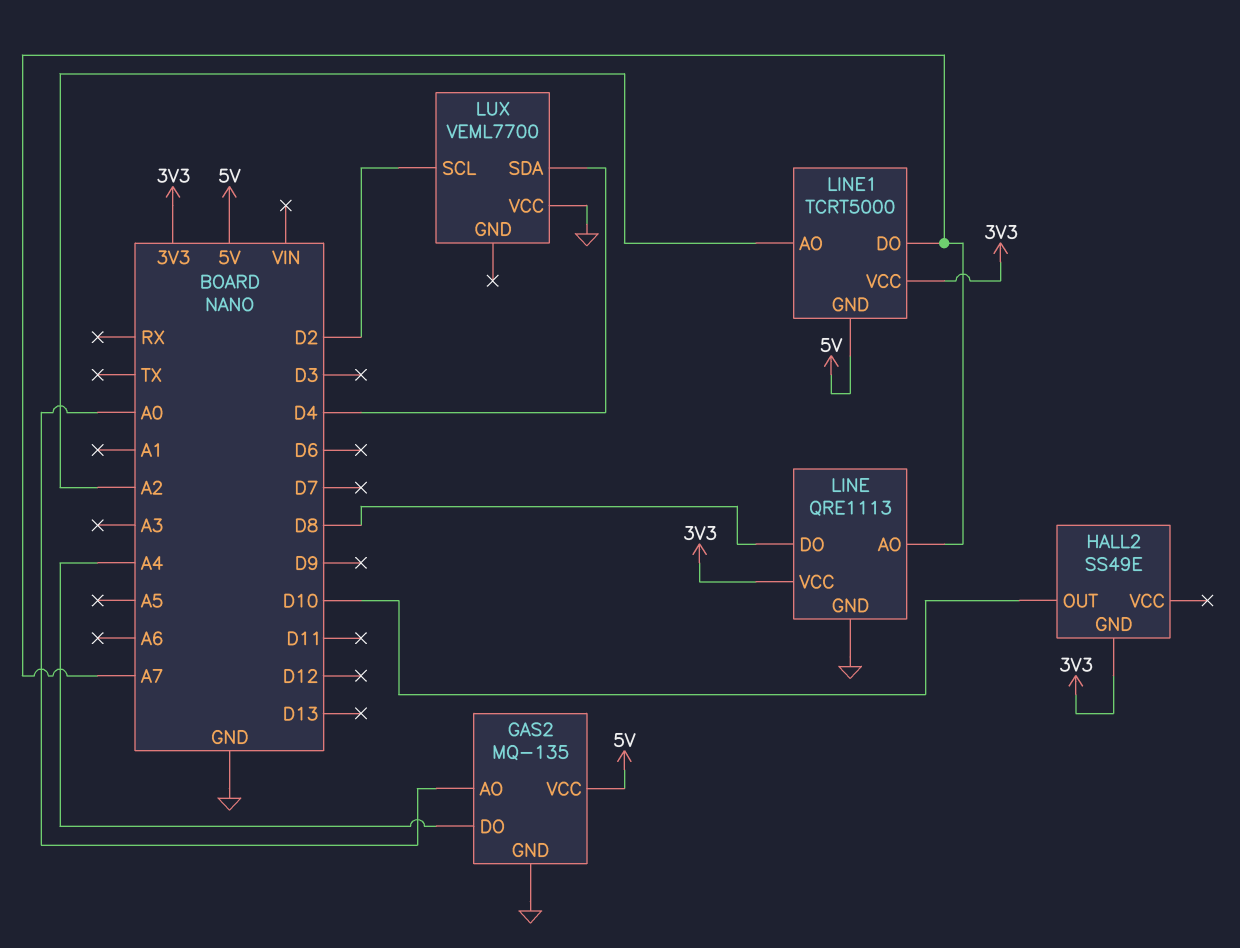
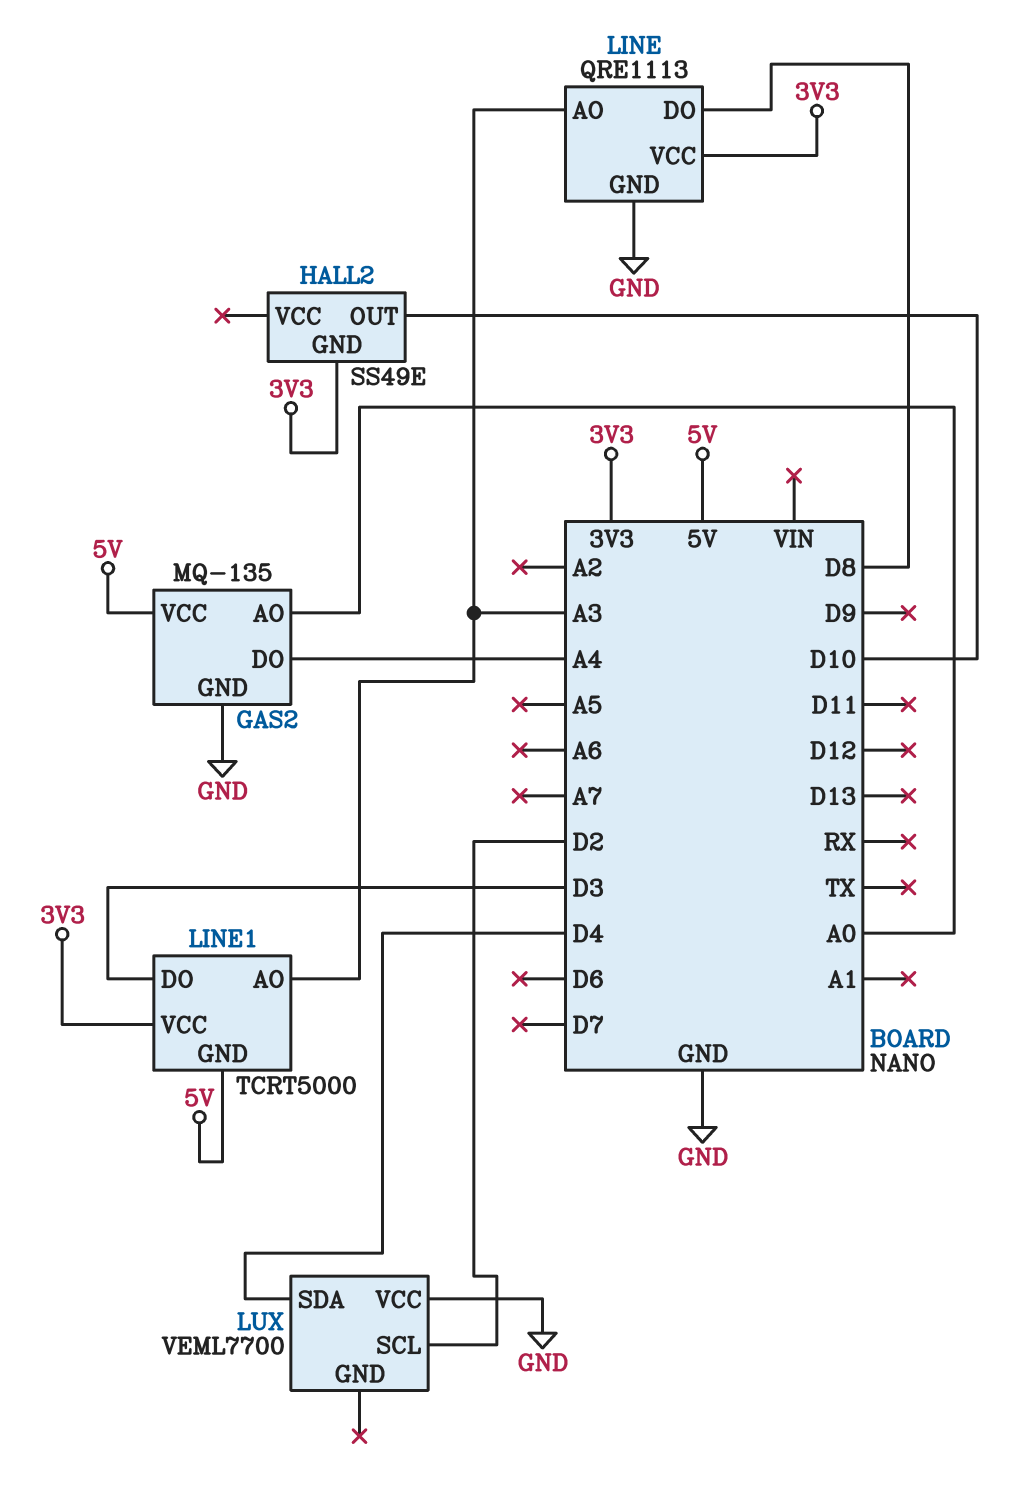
LINE pin AO: A7 -> A3
LINE1 pin AO: A2 -> A3
LINE1 pin DO: A7 -> D3

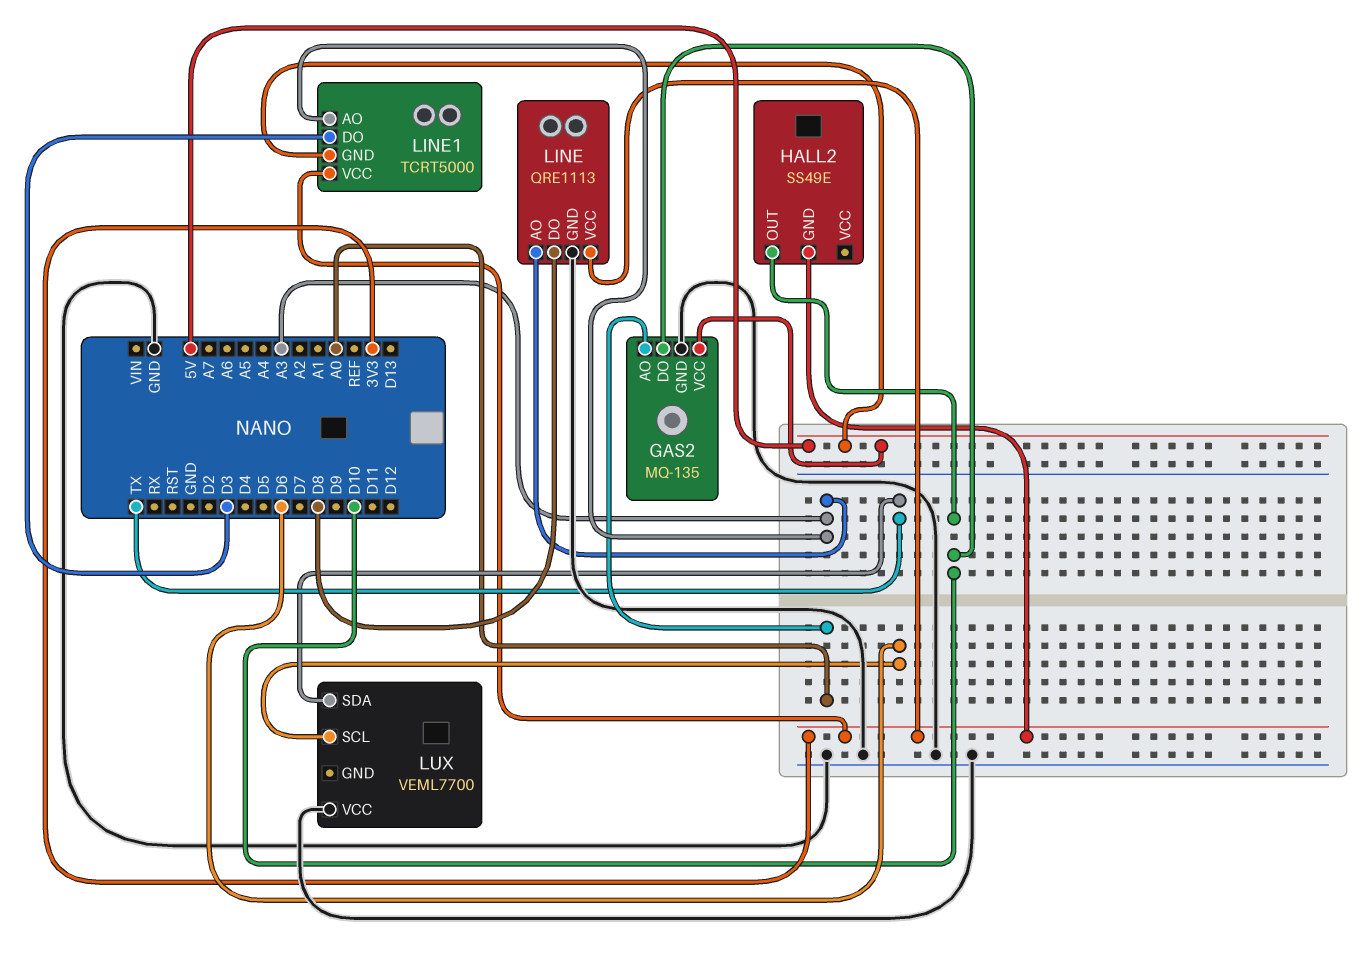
GAS2 pin DO: A4 -> D10
LUX pin SCL: D2 -> D6
LUX pin SDA: D4 -> TX

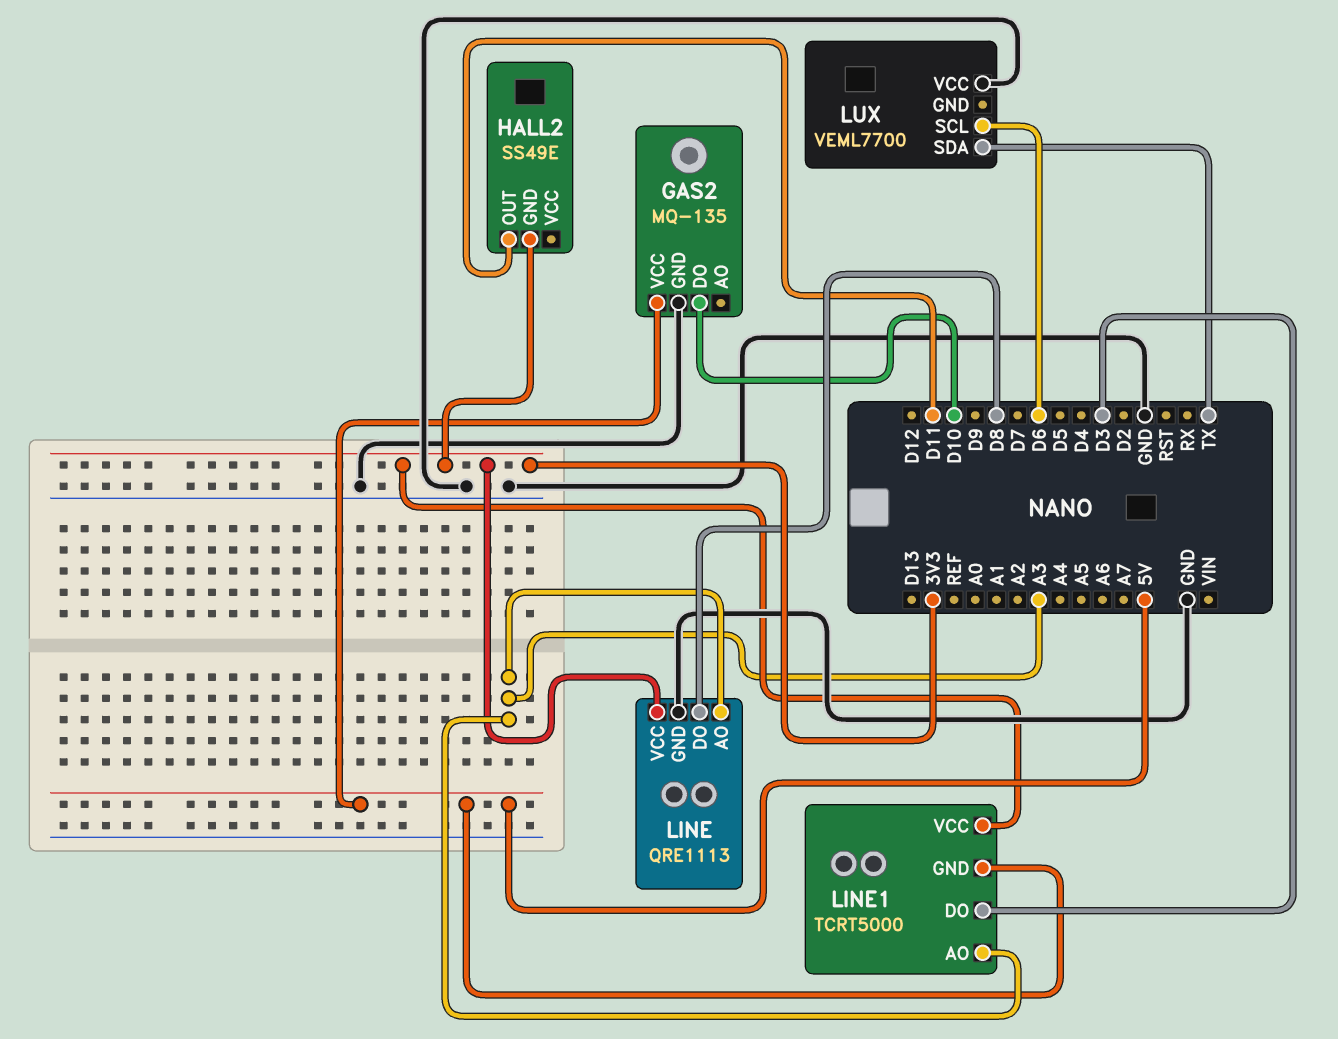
GAS2 pin AO: A0 -> none
HALL2 pin OUT: D10 -> D11

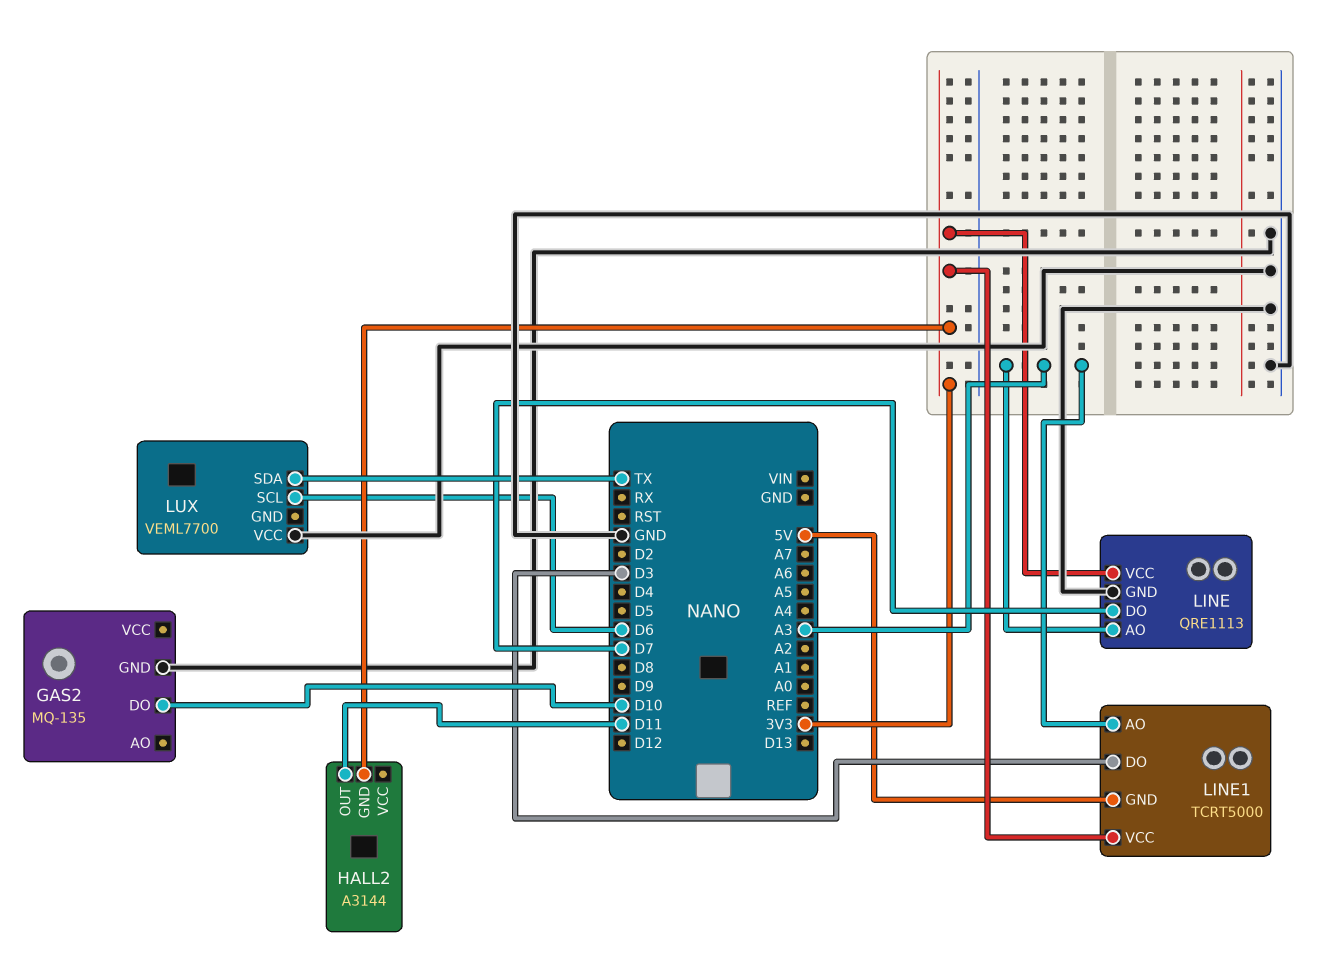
GAS2 pin VCC: 5V -> none
HALL2: SS49E -> A3144
LINE pin DO: D8 -> D7

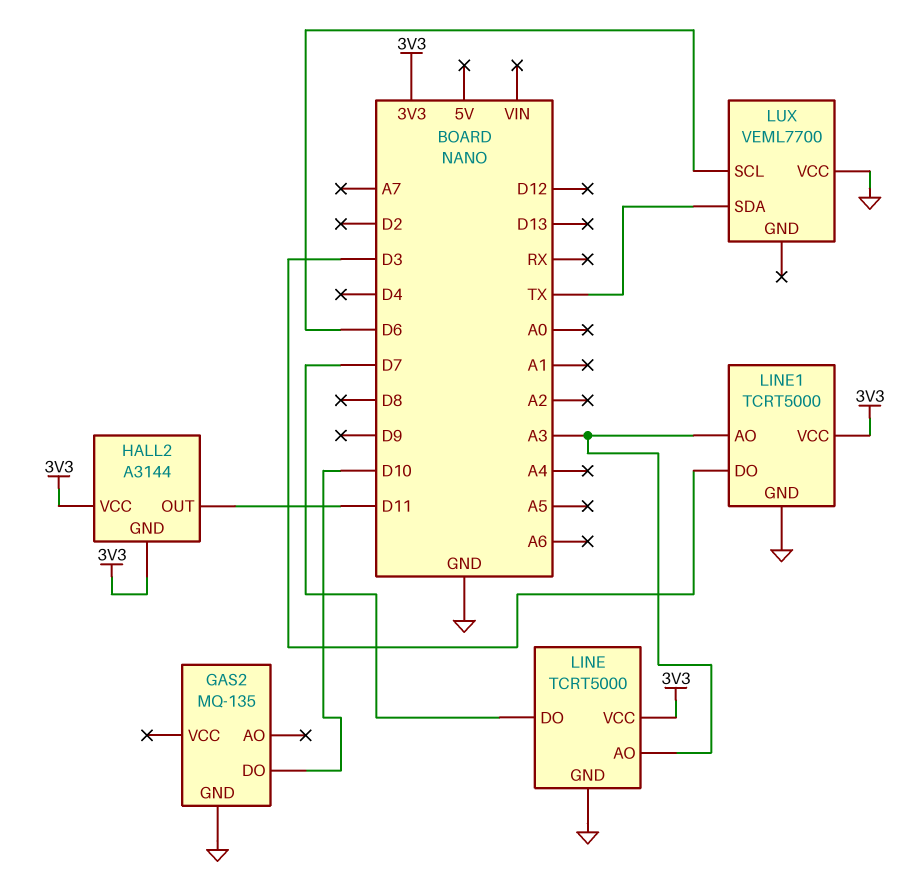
HALL2 pin VCC: none -> 3V3
LINE: QRE1113 -> TCRT5000
LINE1 pin GND: 5V -> GND

